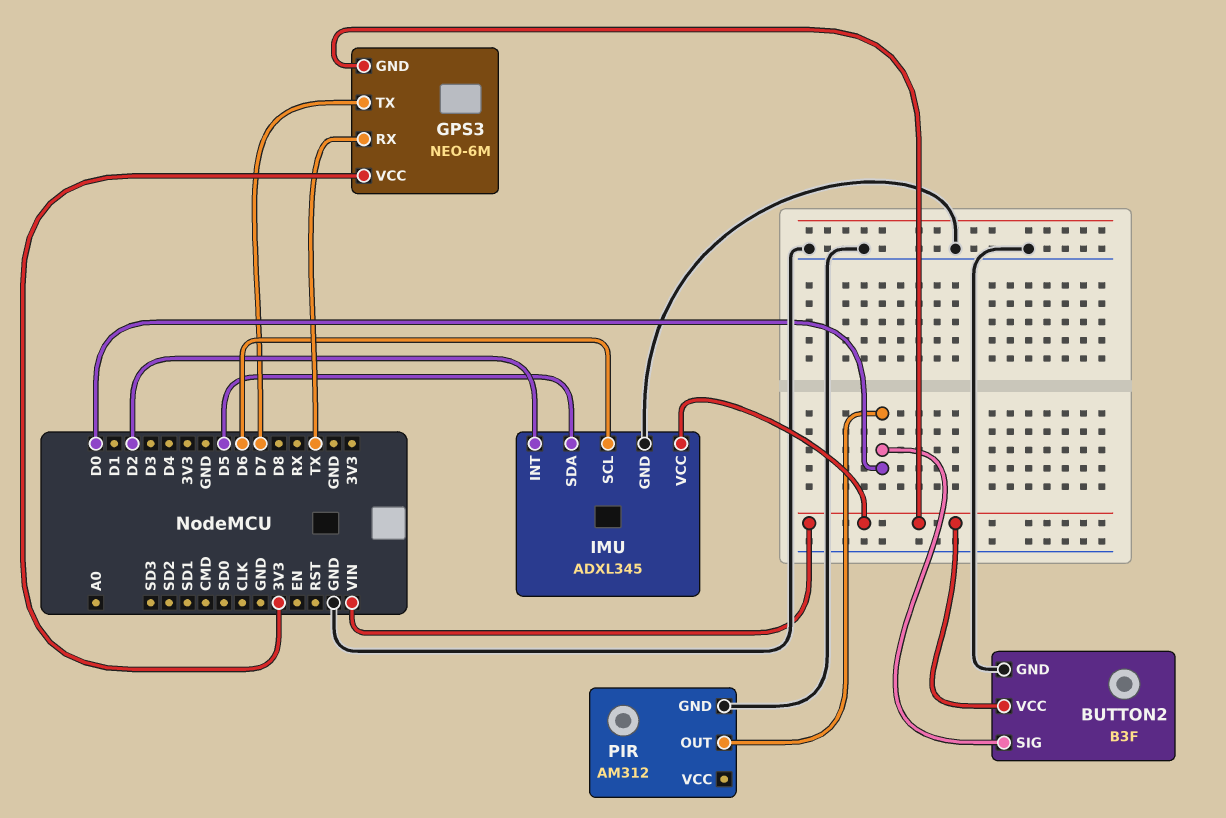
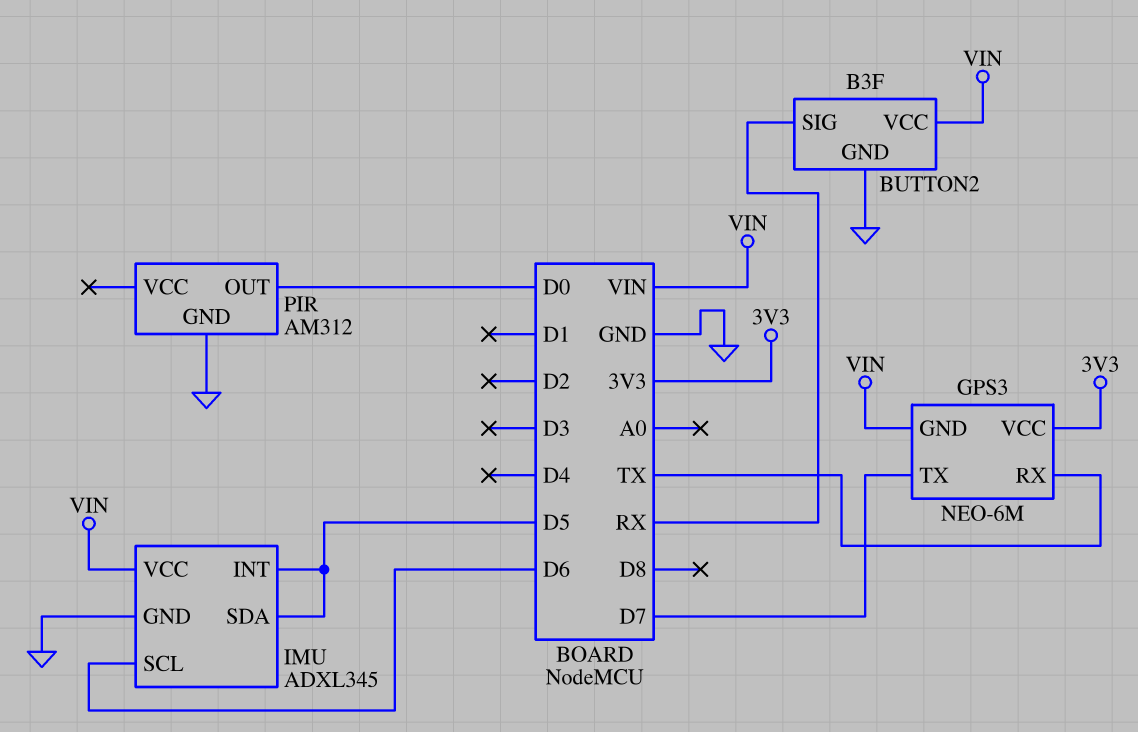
BUTTON2 pin SIG: D0 -> RX
IMU pin INT: D2 -> D5

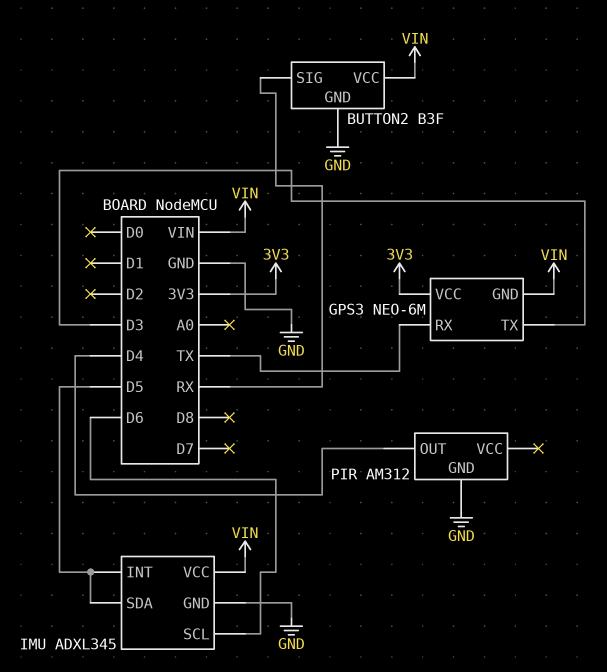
GPS3 pin TX: D7 -> D3
PIR pin OUT: D0 -> D4

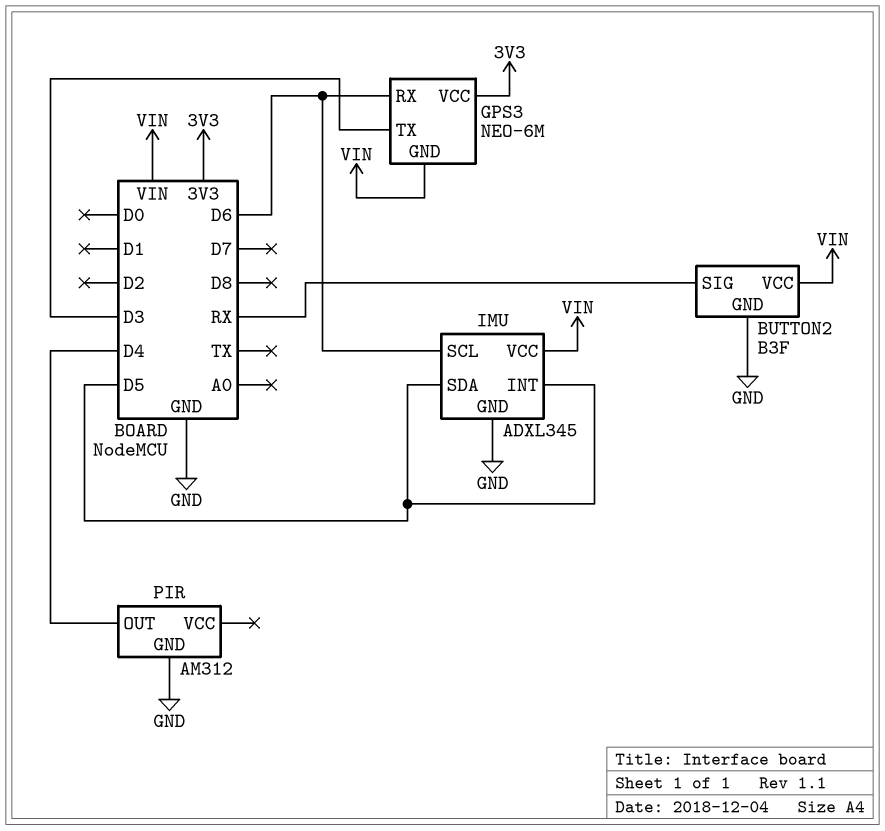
GPS3 pin RX: TX -> D6

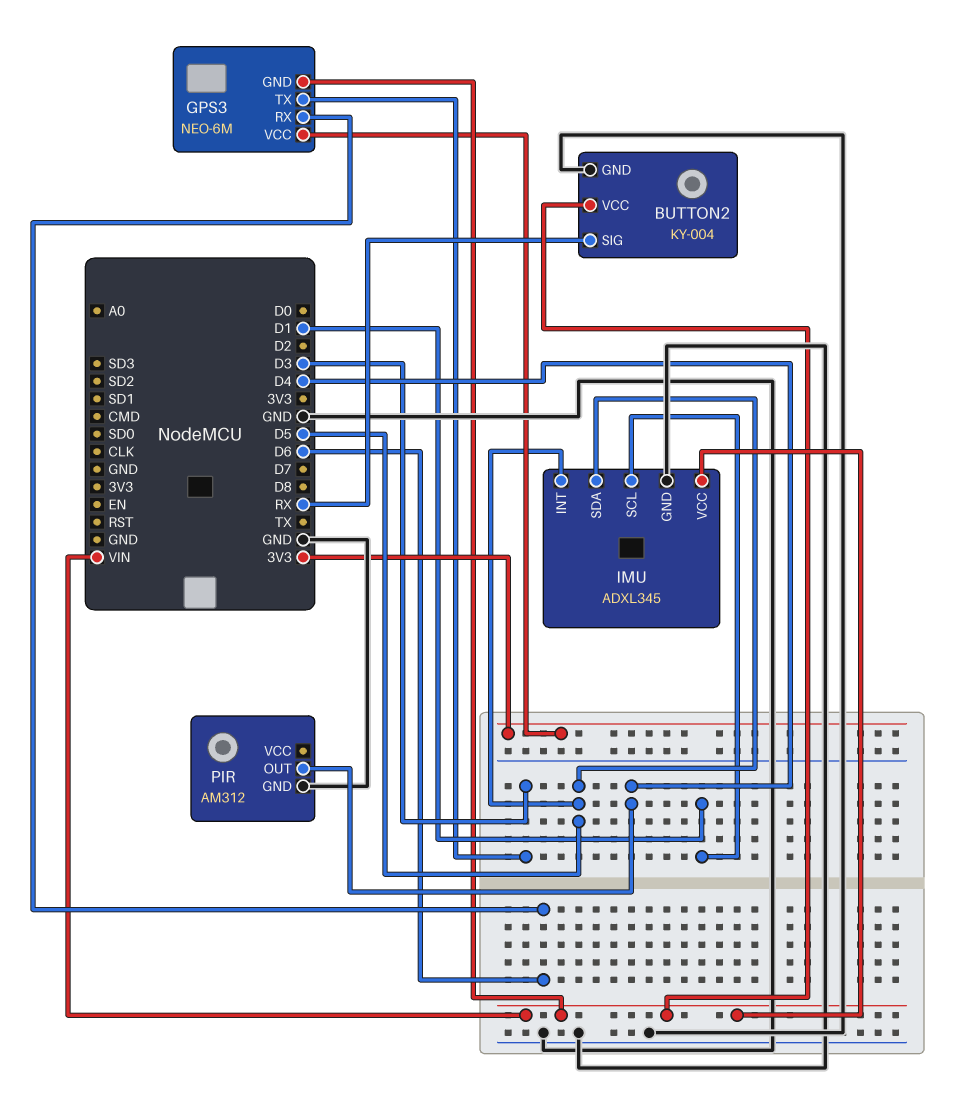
BUTTON2: B3F -> KY-004
IMU pin SCL: D6 -> D1

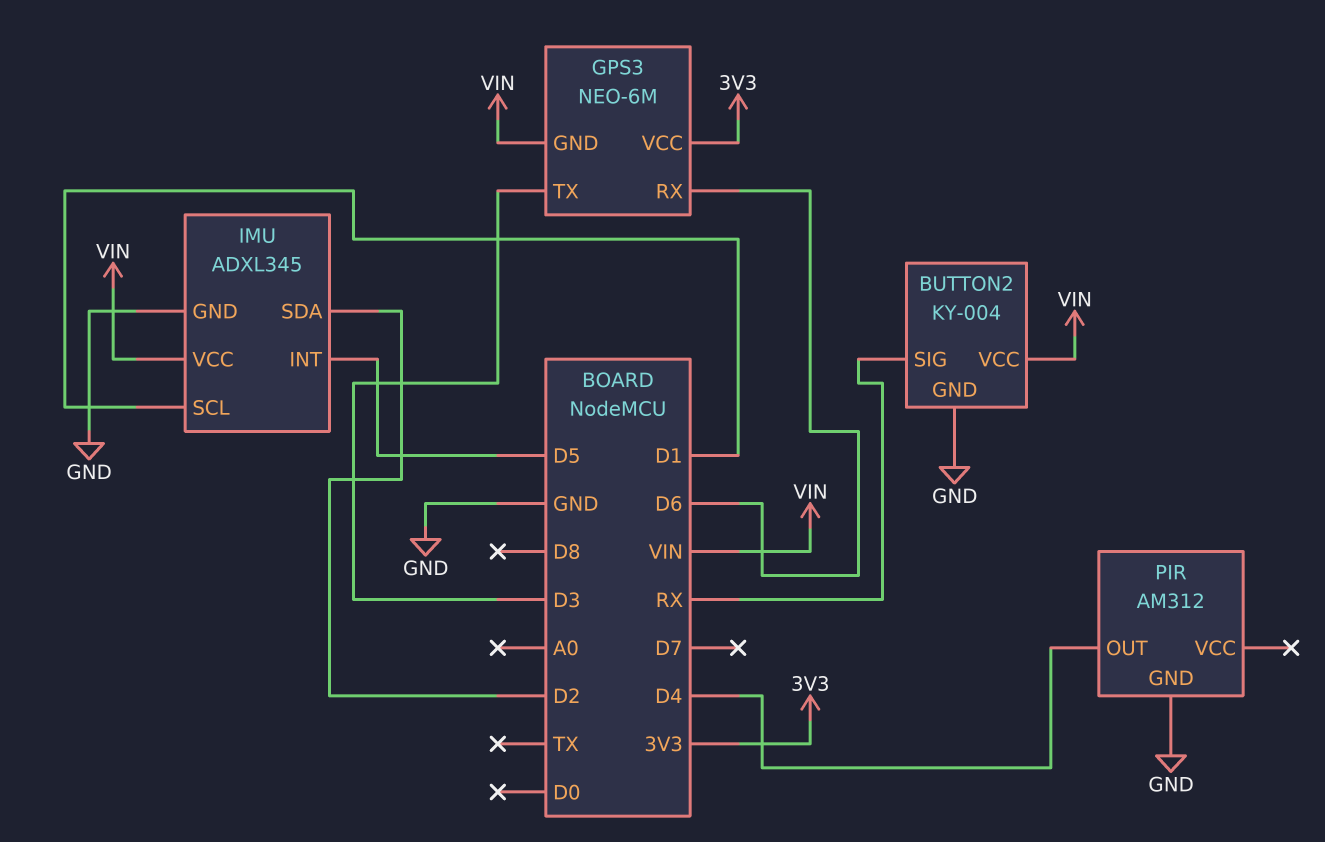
IMU pin SDA: D5 -> D2

